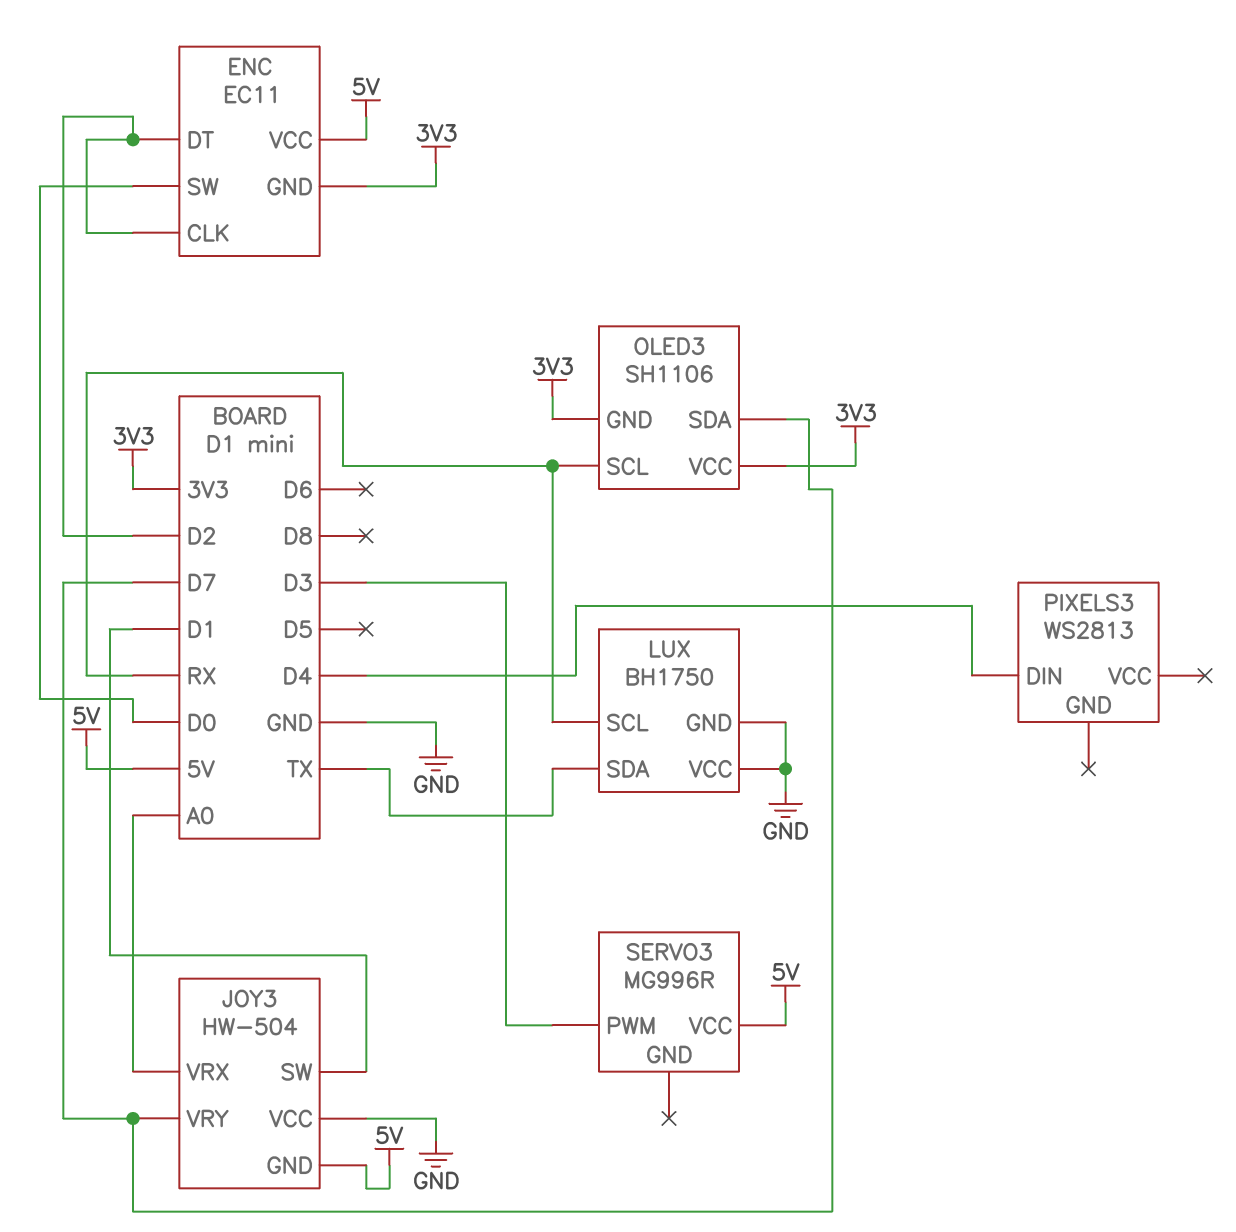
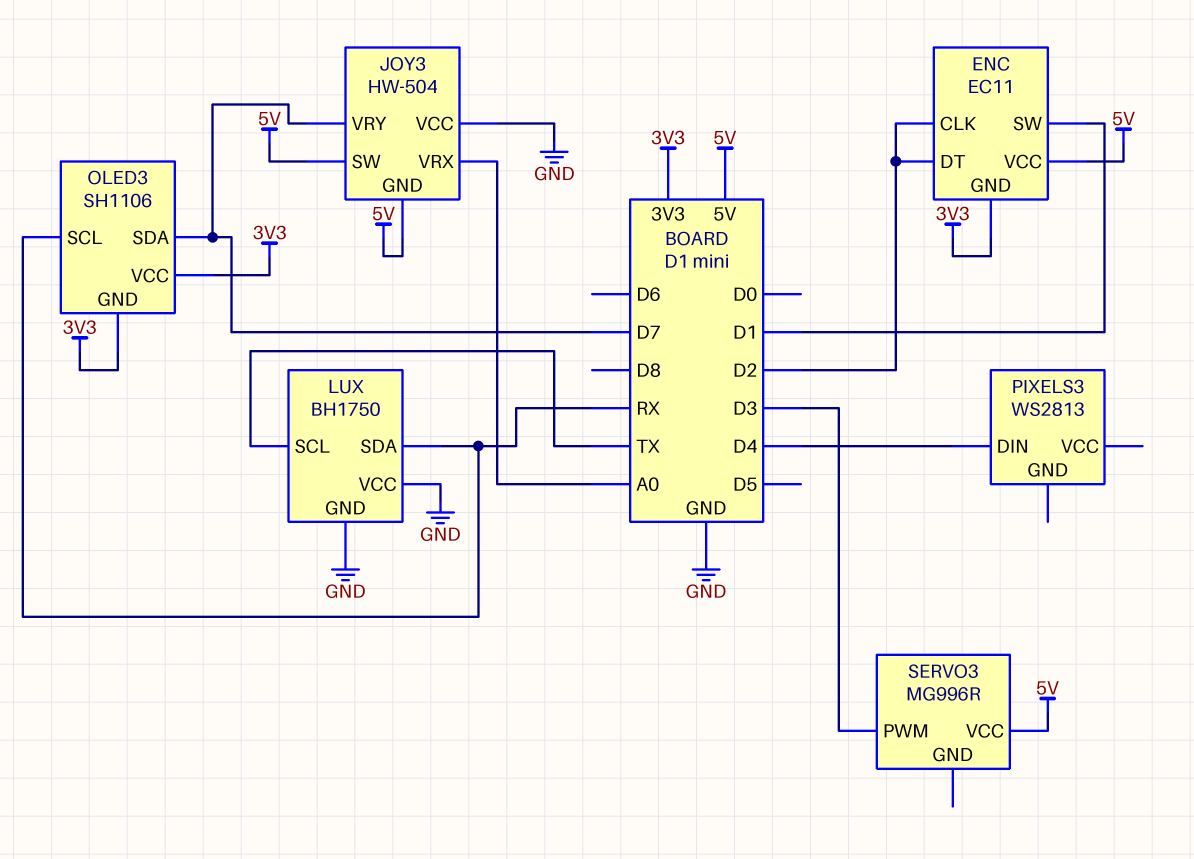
ENC pin SW: D0 -> D1
JOY3 pin SW: D1 -> 5V
LUX pin SCL: RX -> TX
LUX pin SDA: TX -> RX

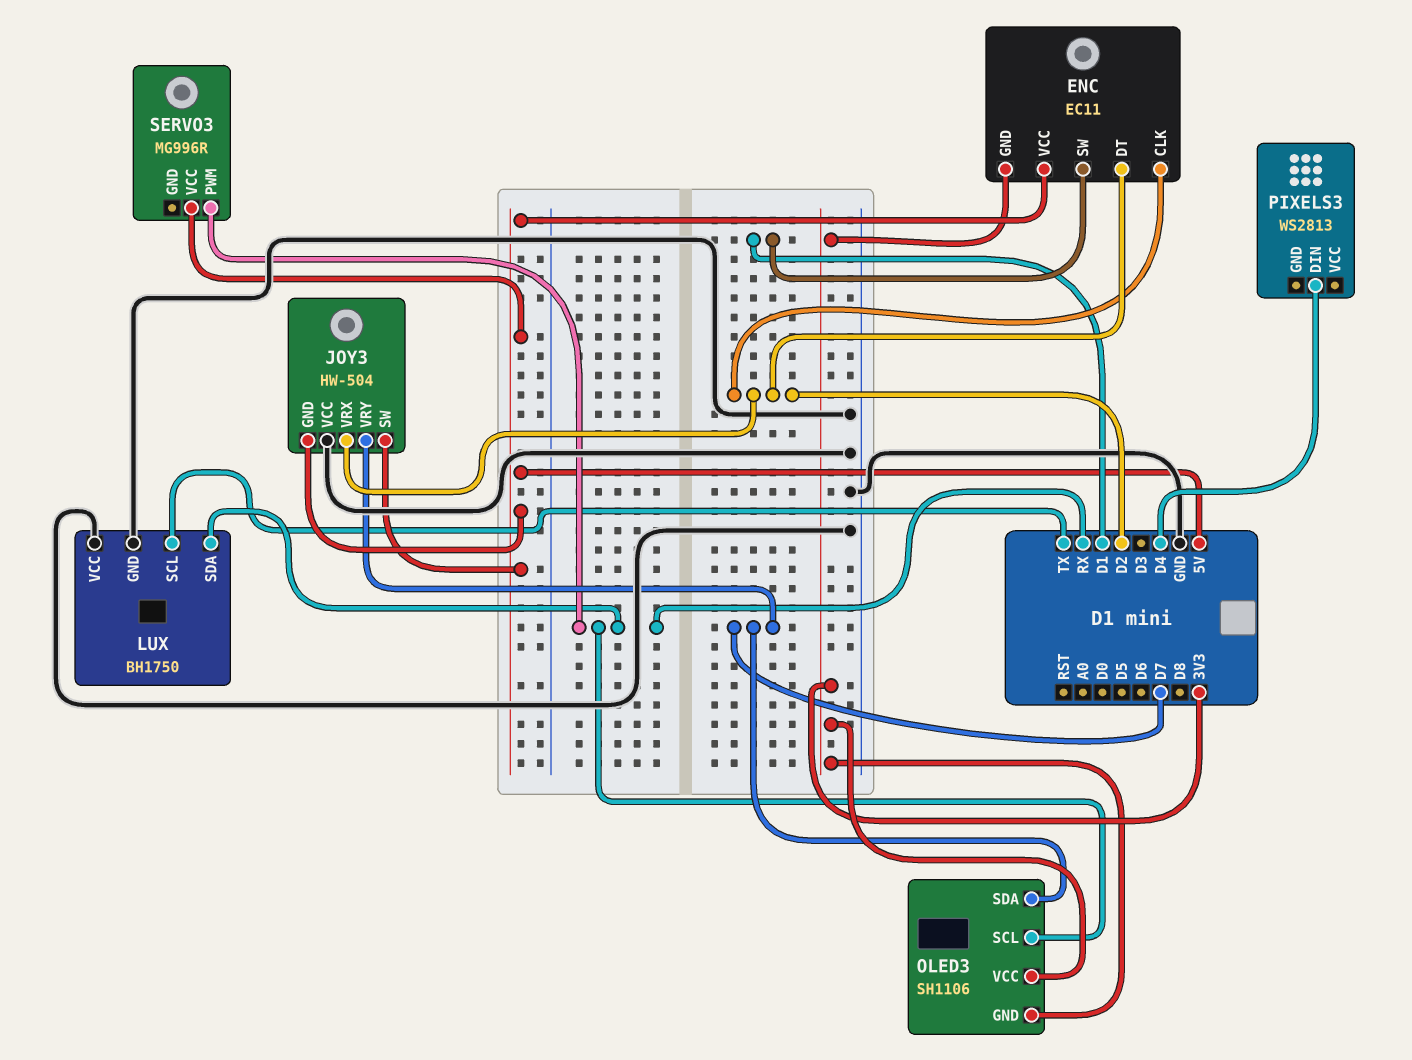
JOY3 pin VRX: A0 -> D2
SERVO3 pin PWM: D3 -> RX

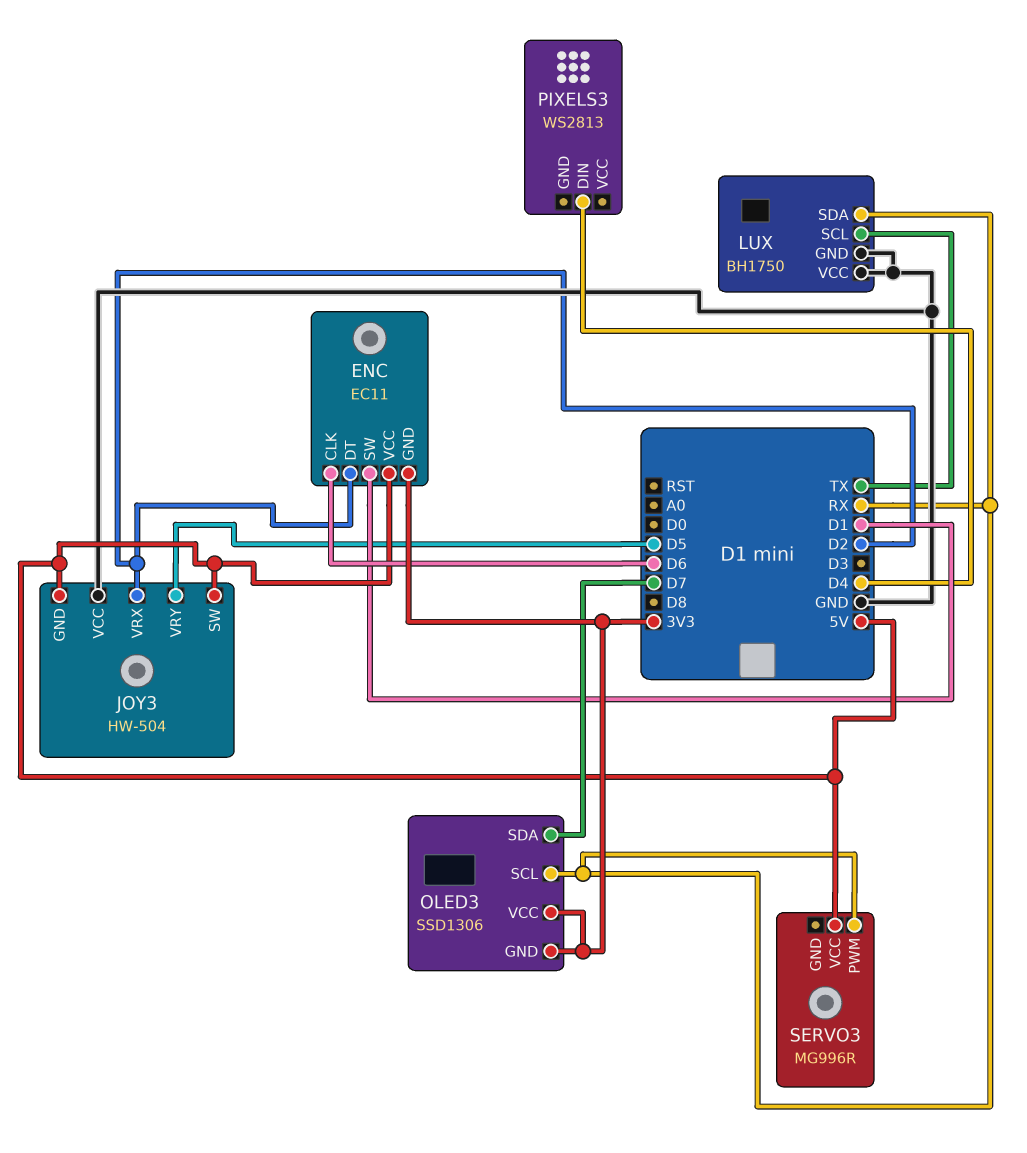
ENC pin CLK: D2 -> D6
JOY3 pin VRY: D7 -> D5
OLED3: SH1106 -> SSD1306

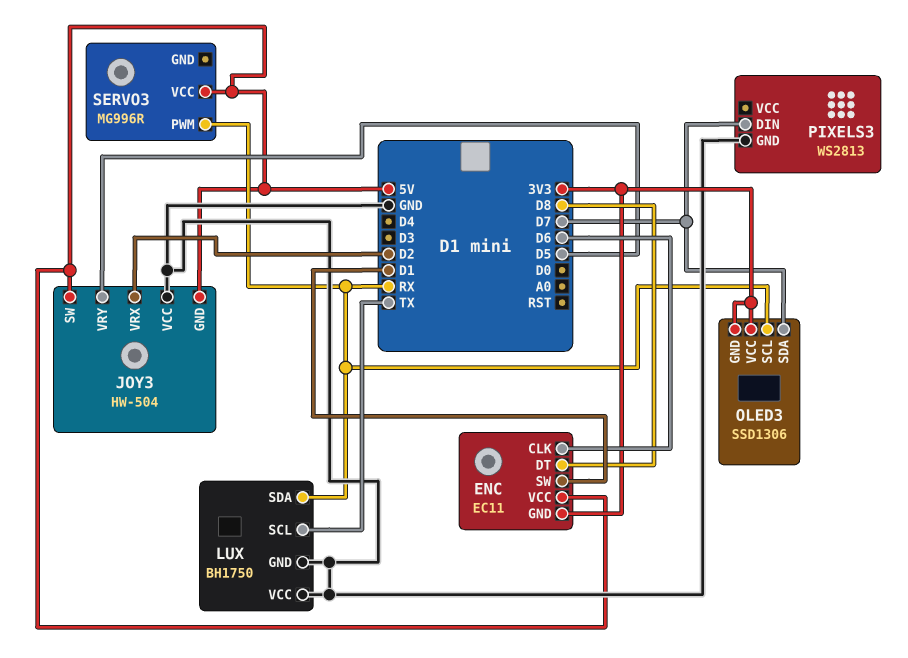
ENC pin DT: D2 -> D8
PIXELS3 pin DIN: D4 -> D7
PIXELS3 pin GND: none -> GND

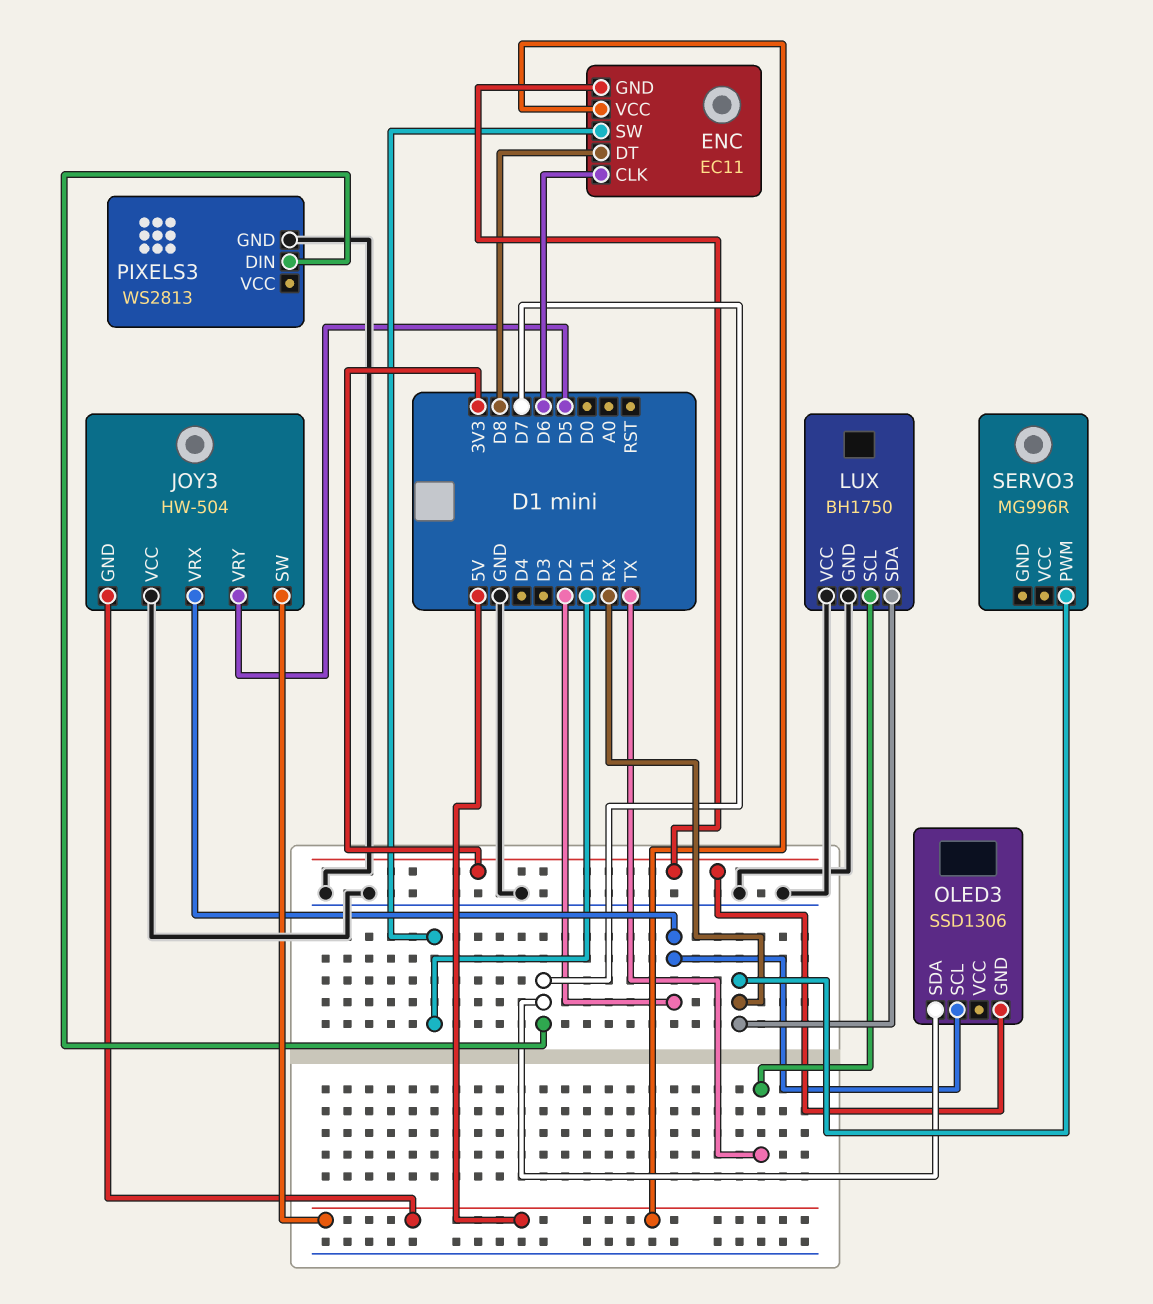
OLED3 pin SCL: RX -> D2
OLED3 pin VCC: 3V3 -> none
SERVO3 pin VCC: 5V -> none

